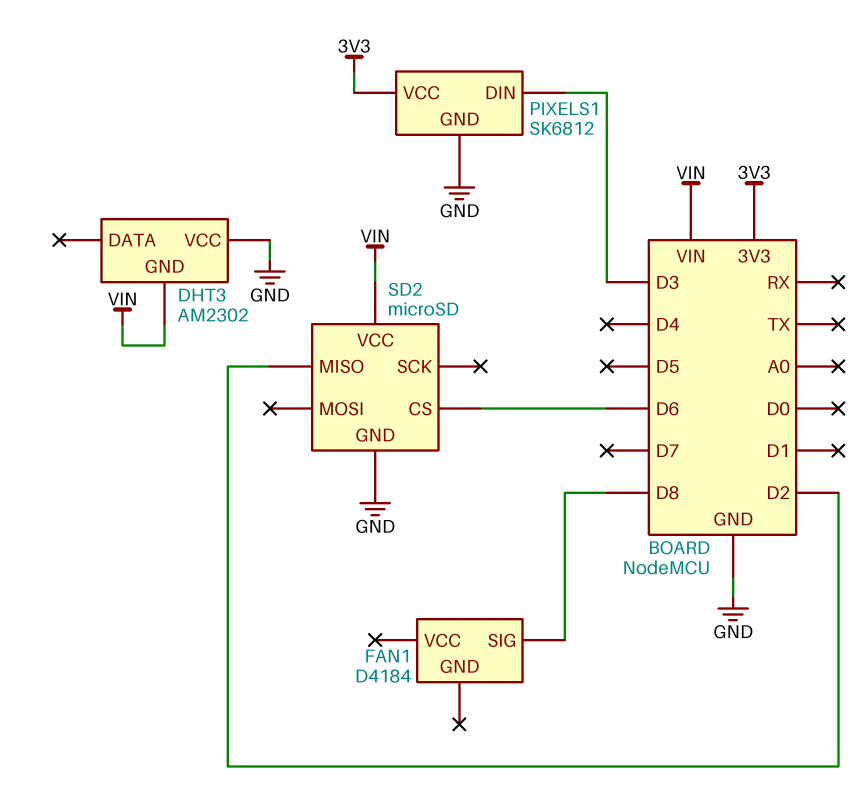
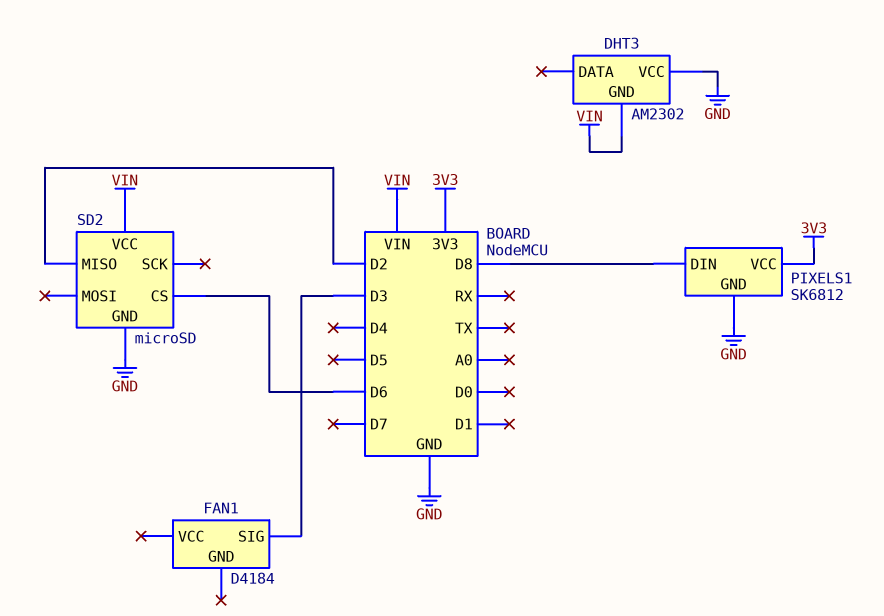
FAN1 pin SIG: D8 -> D3
PIXELS1 pin DIN: D3 -> D8

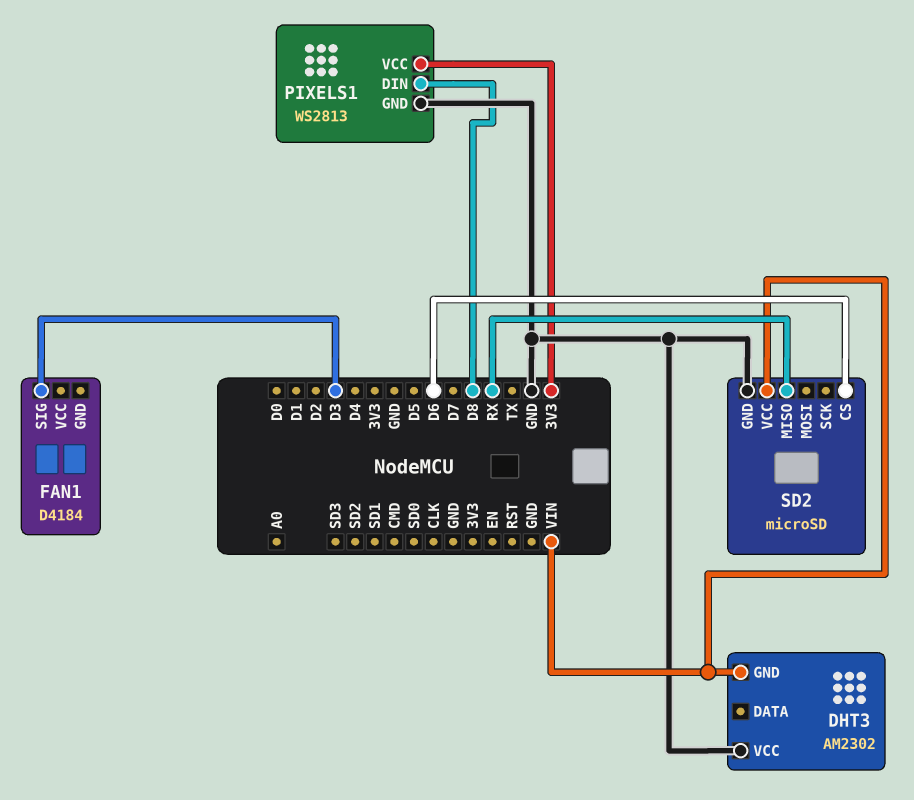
PIXELS1: SK6812 -> WS2813
SD2 pin MISO: D2 -> RX

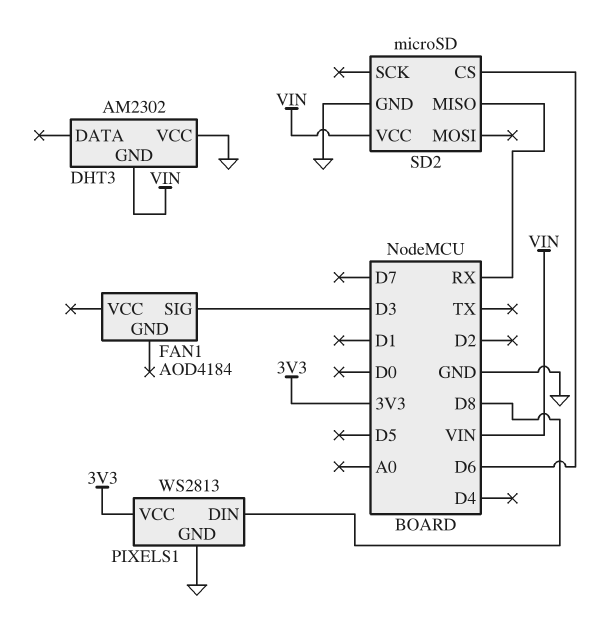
FAN1: D4184 -> AOD4184

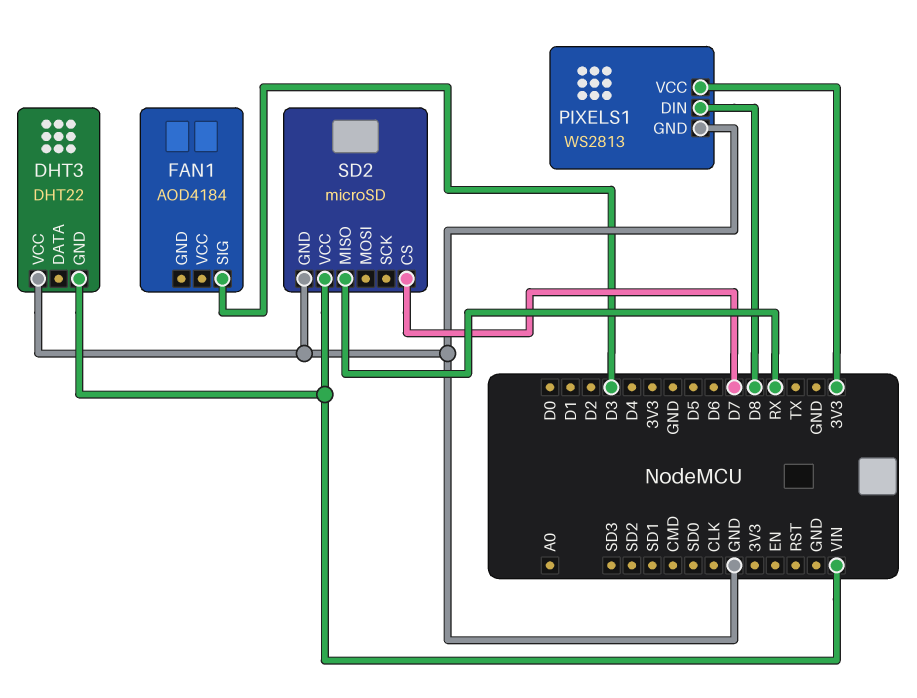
DHT3: AM2302 -> DHT22
SD2 pin CS: D6 -> D7

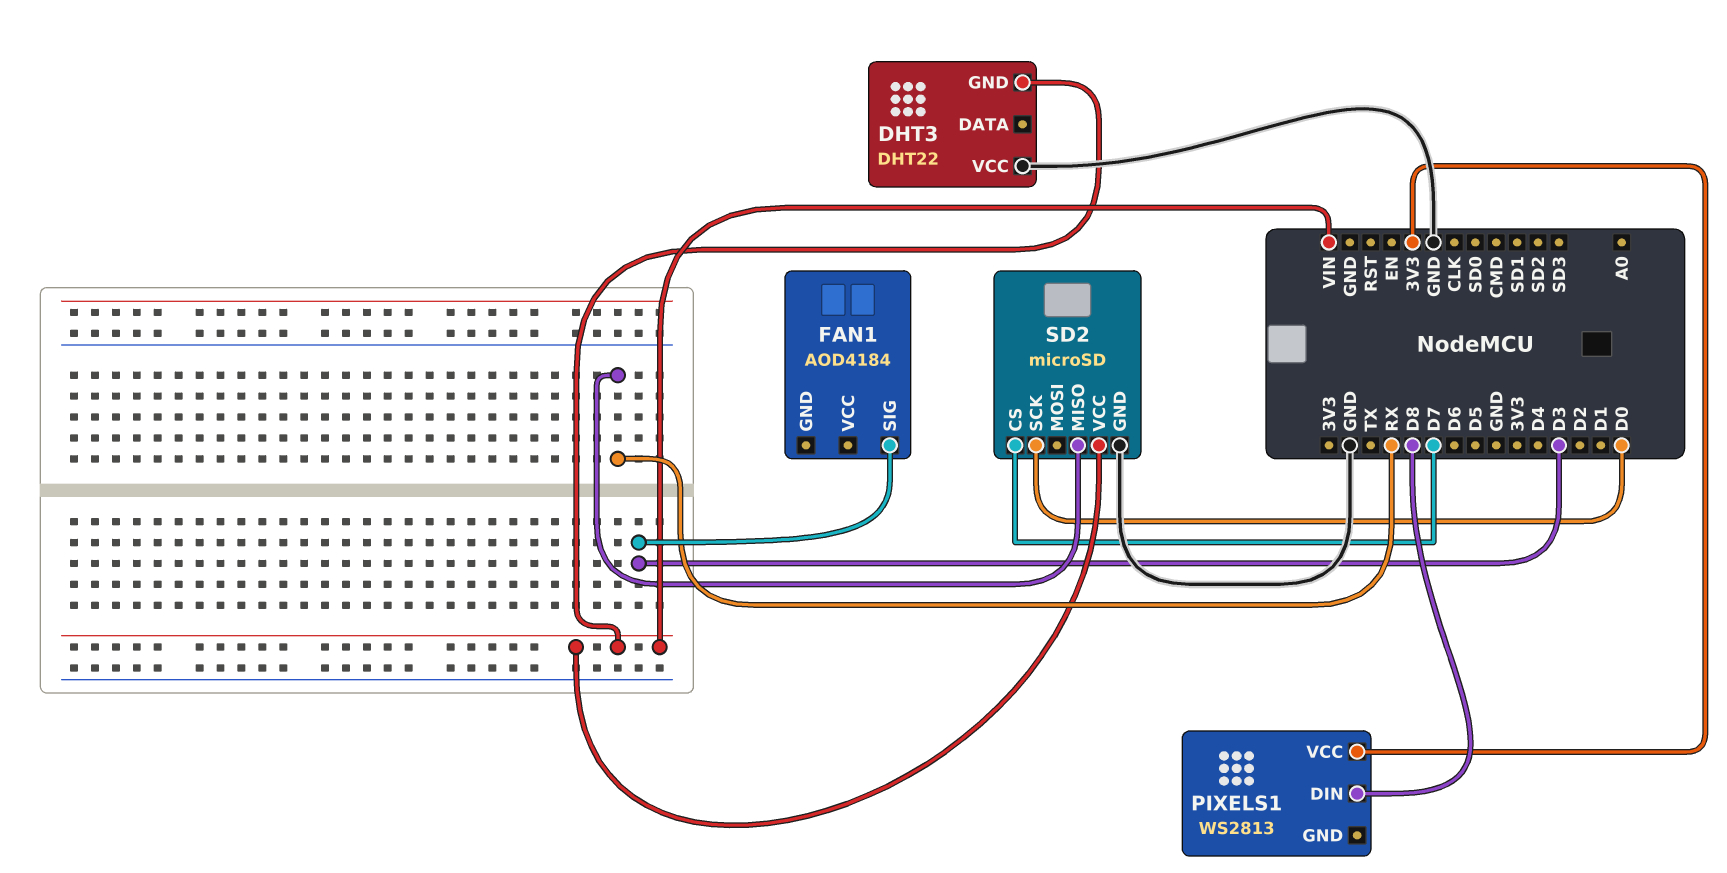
PIXELS1 pin GND: GND -> none
SD2 pin SCK: none -> D0

